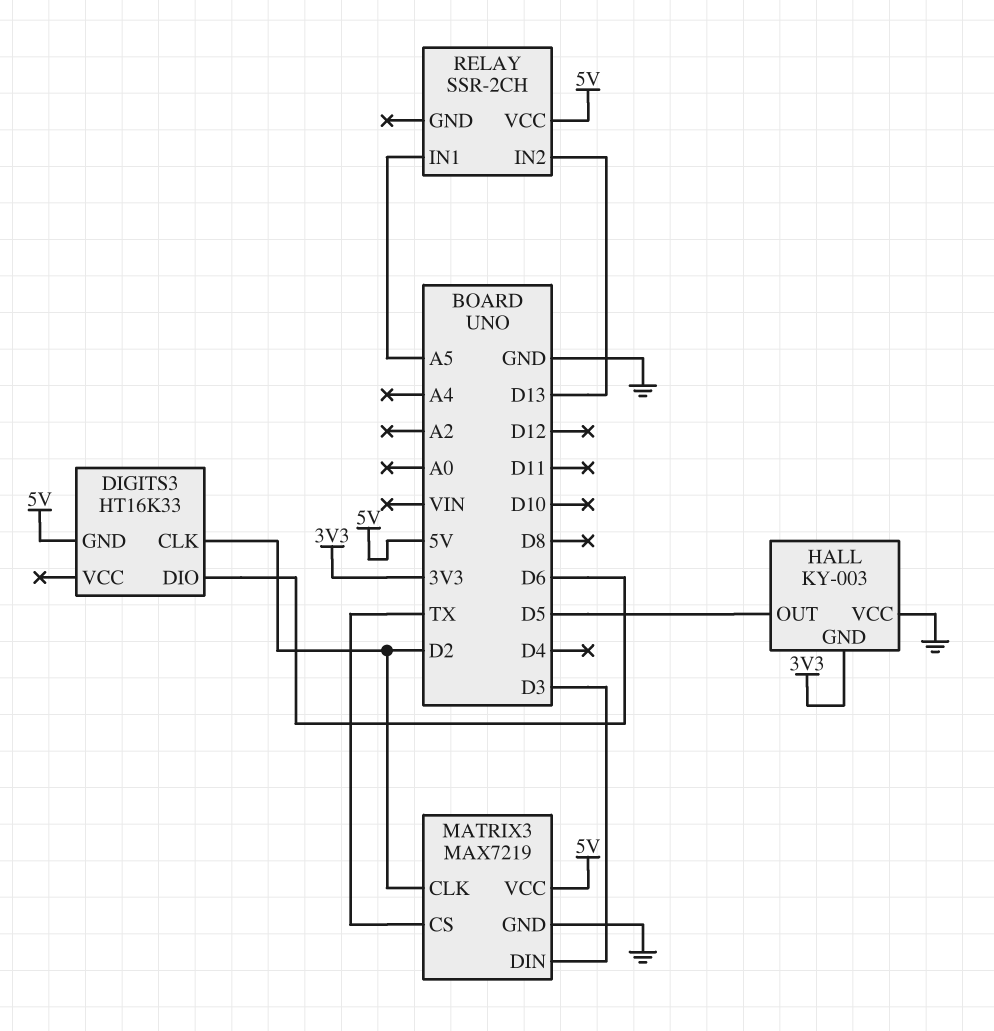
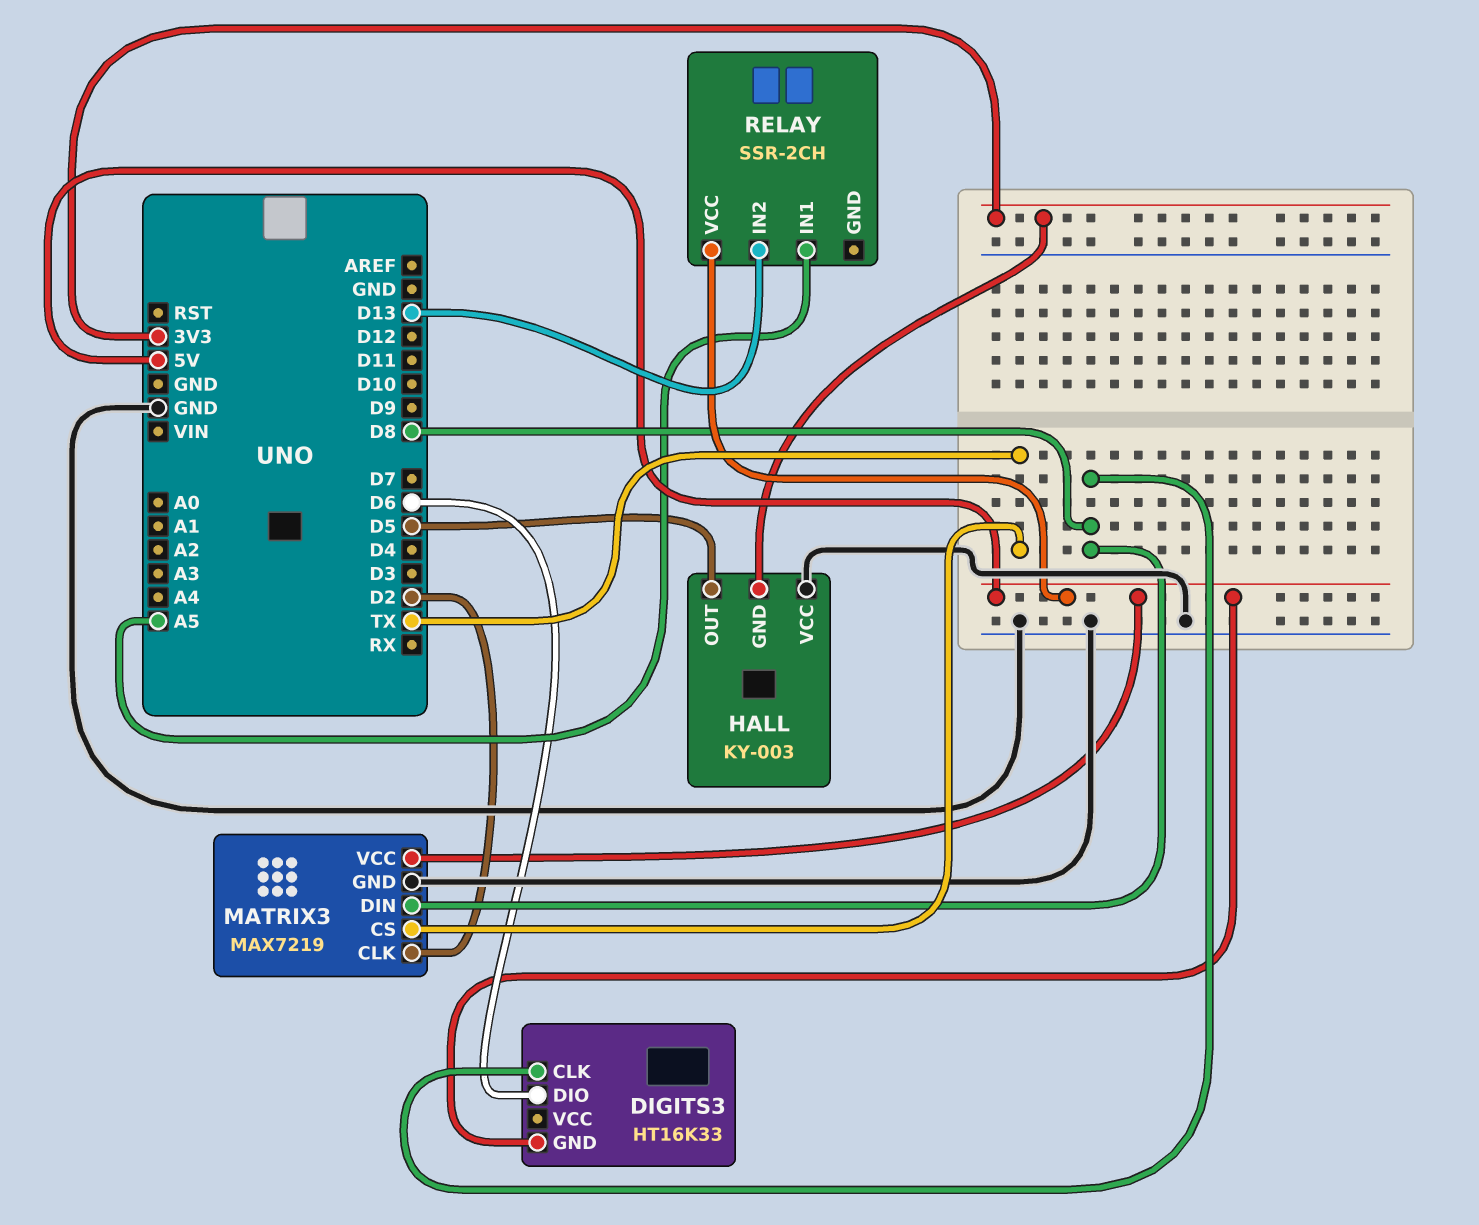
DIGITS3 pin CLK: D2 -> D8
MATRIX3 pin DIN: D3 -> D8

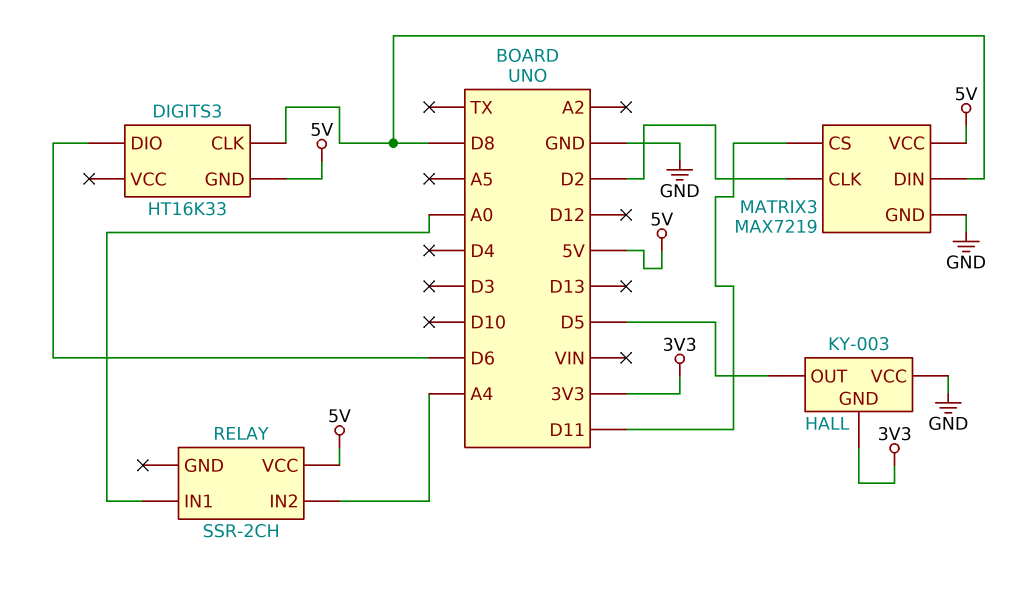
MATRIX3 pin CS: TX -> D11
RELAY pin IN1: A5 -> A0
RELAY pin IN2: D13 -> A4

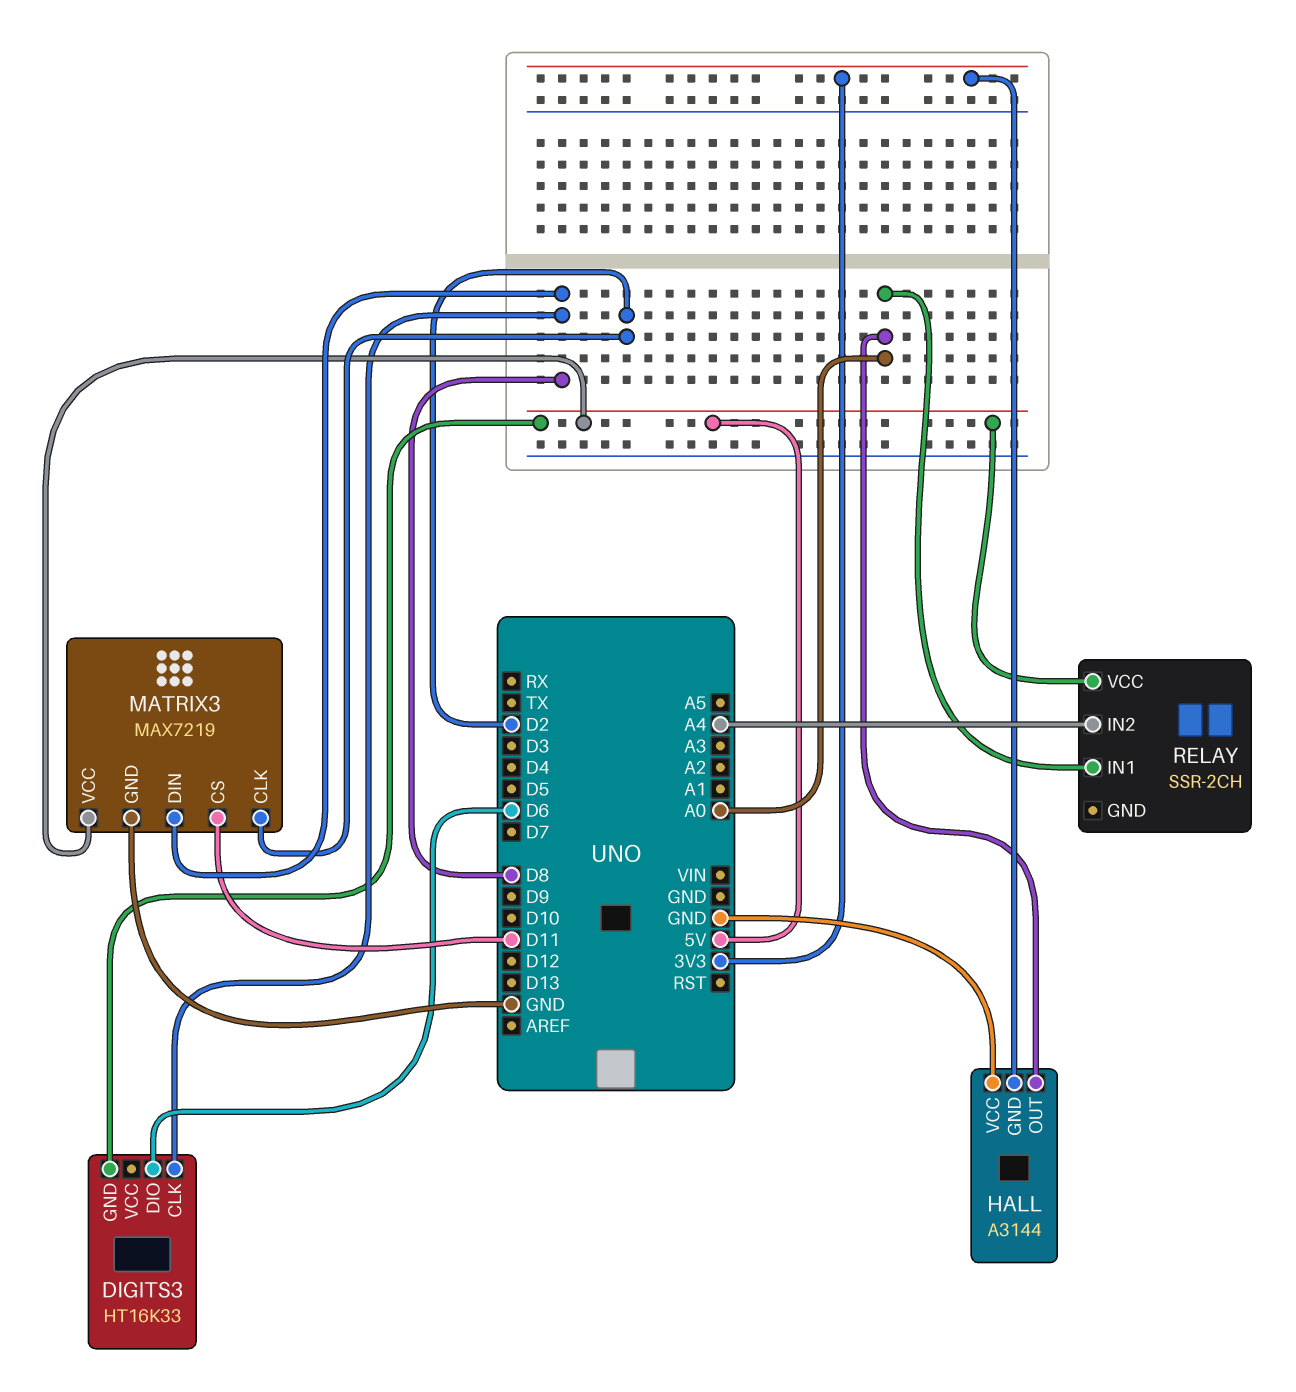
HALL: KY-003 -> A3144
HALL pin OUT: D5 -> A0

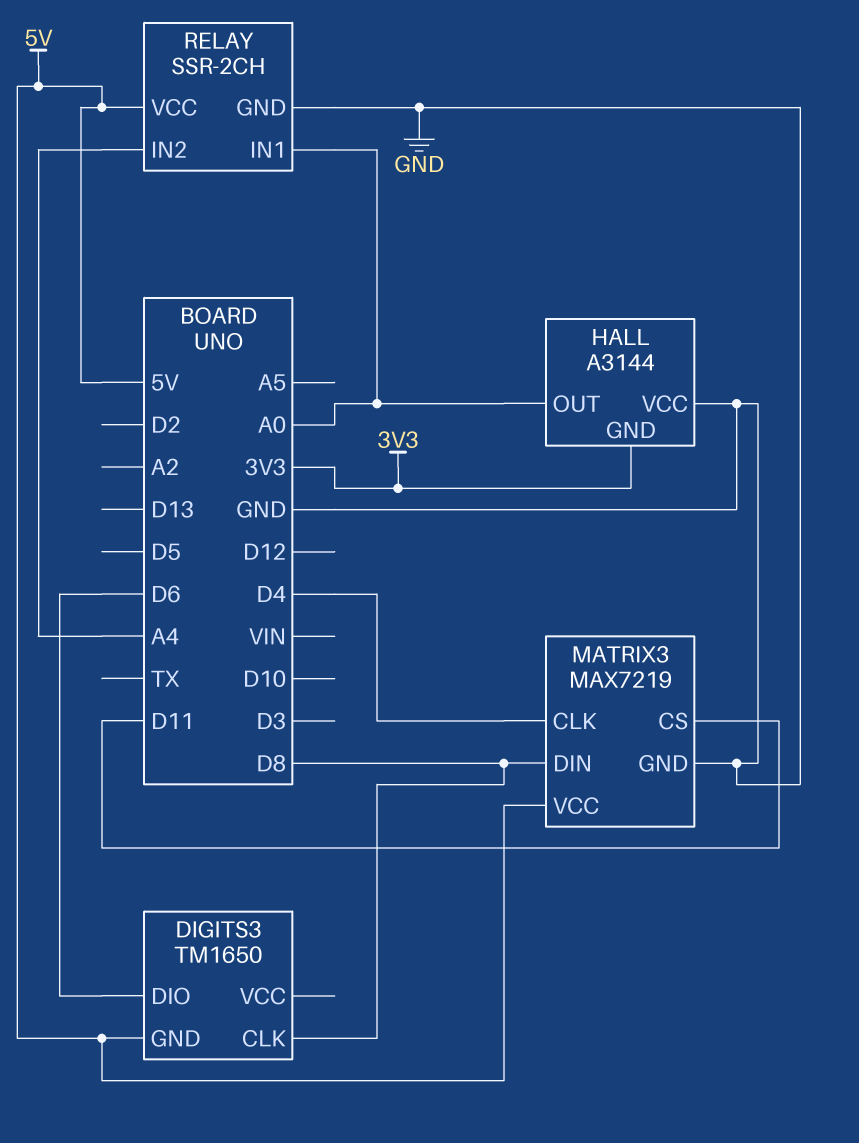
DIGITS3: HT16K33 -> TM1650
MATRIX3 pin CLK: D2 -> D4
RELAY pin GND: none -> GND

